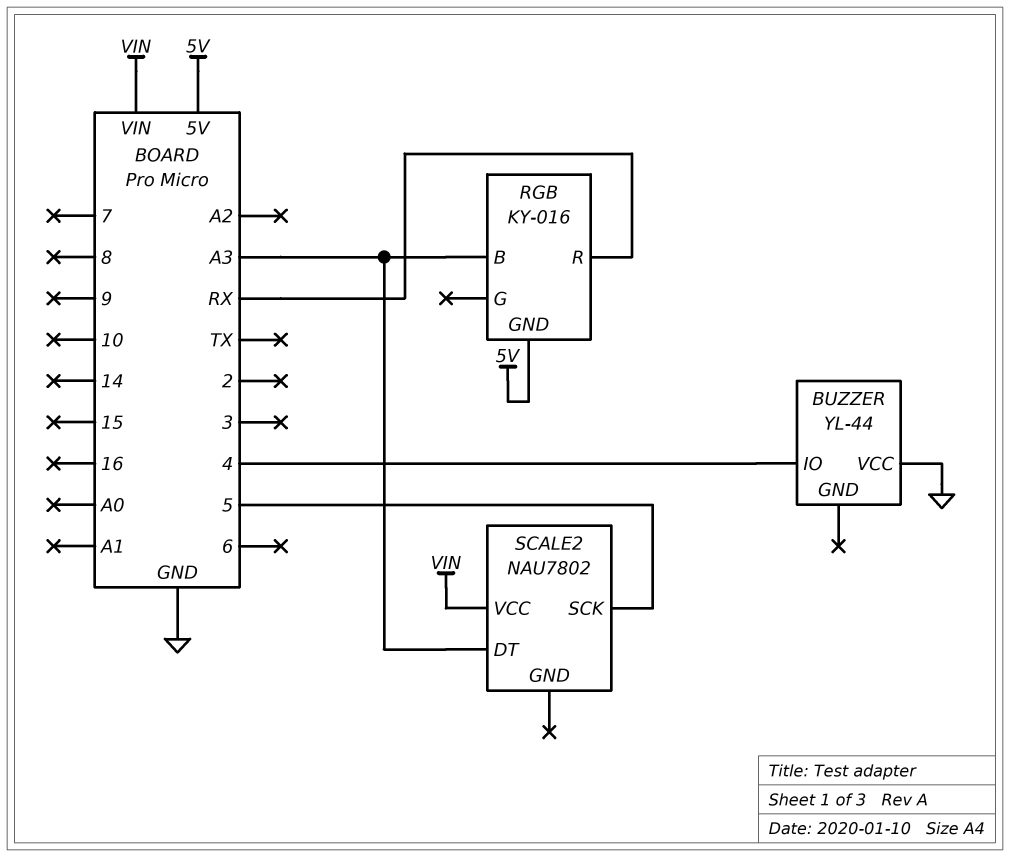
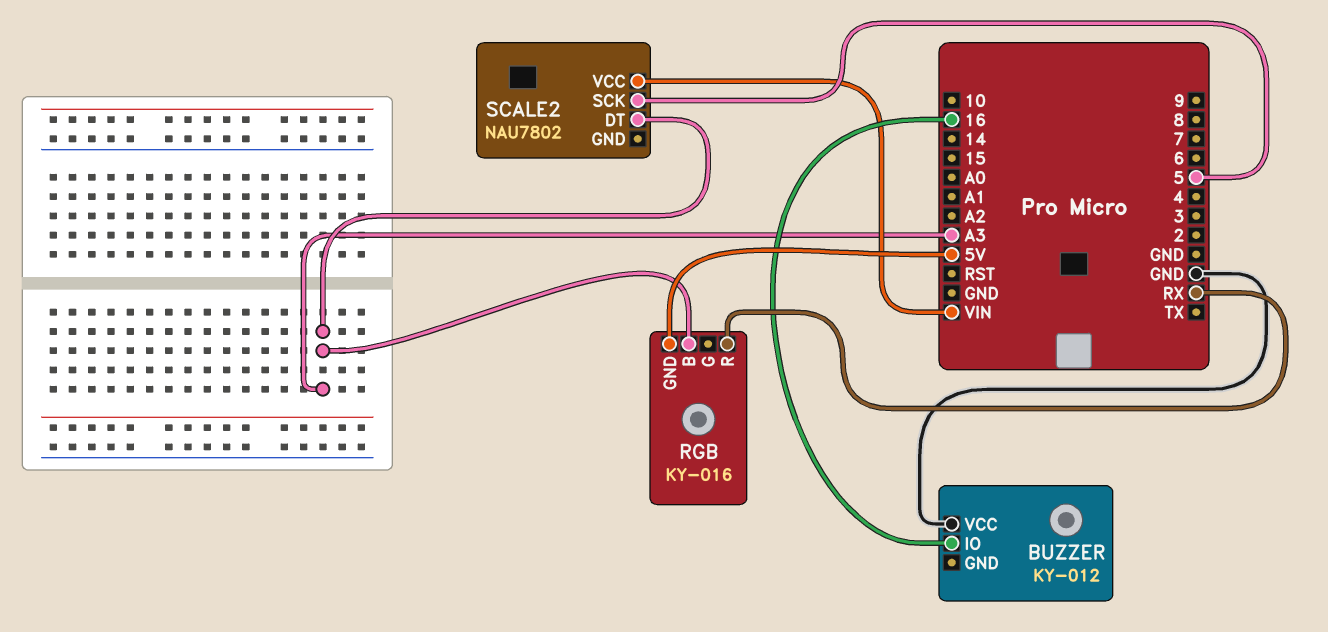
BUZZER: YL-44 -> KY-012
BUZZER pin IO: 4 -> 16

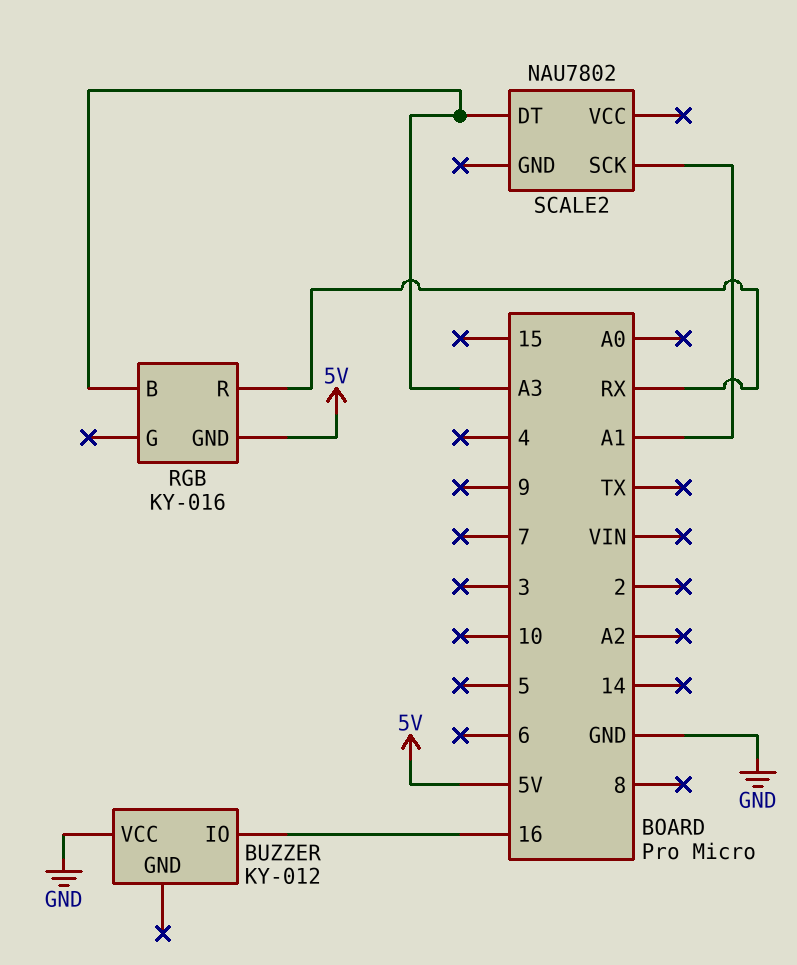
SCALE2 pin SCK: 5 -> A1
SCALE2 pin VCC: VIN -> none

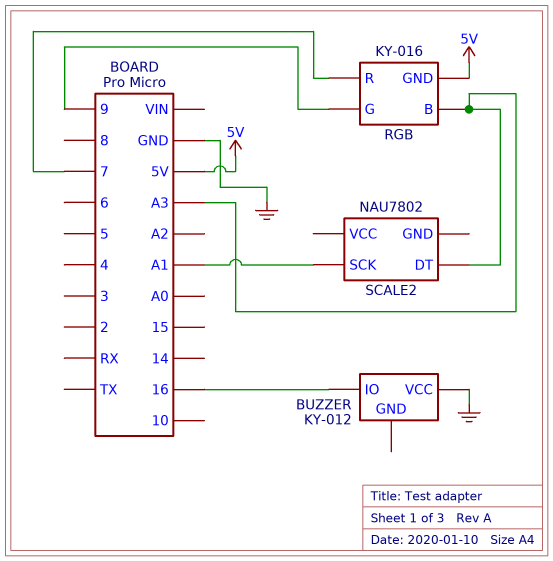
RGB pin G: none -> 9
RGB pin R: RX -> 7

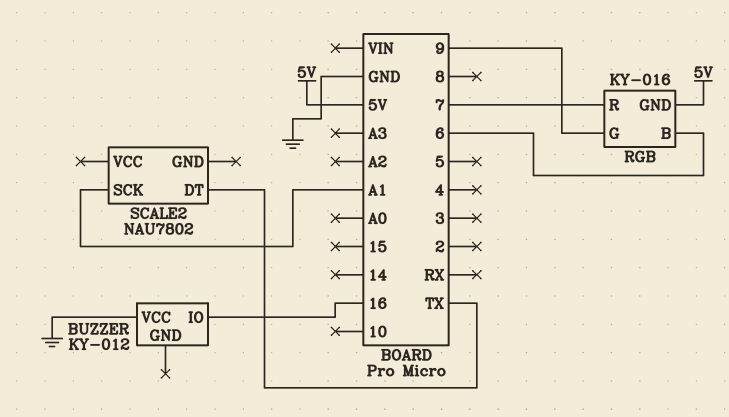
RGB pin B: A3 -> 6
SCALE2 pin DT: A3 -> TX

